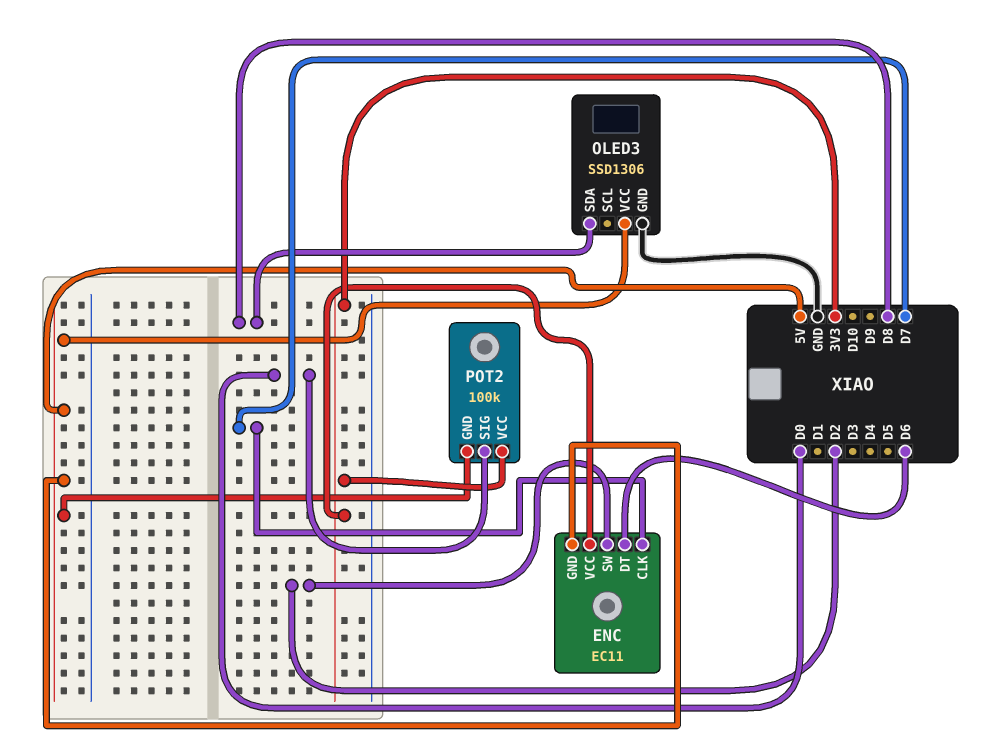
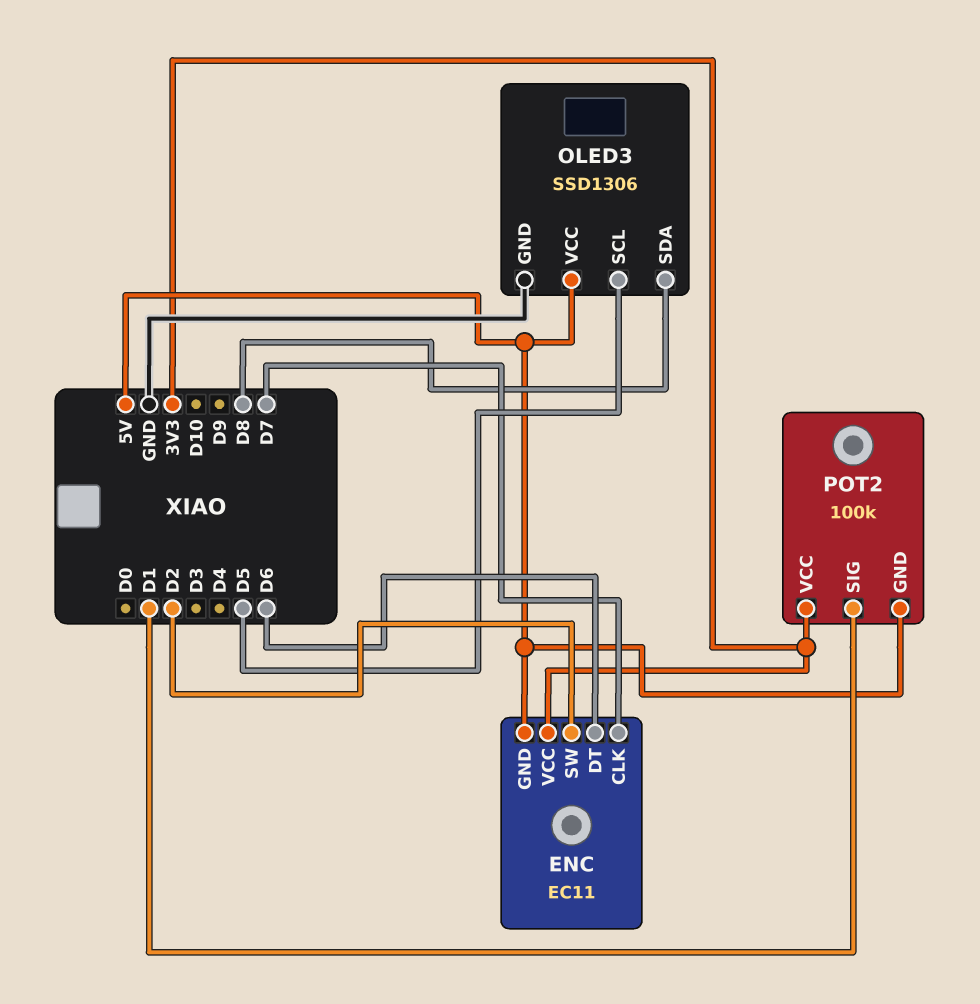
OLED3 pin SCL: none -> D5
POT2 pin SIG: D0 -> D1

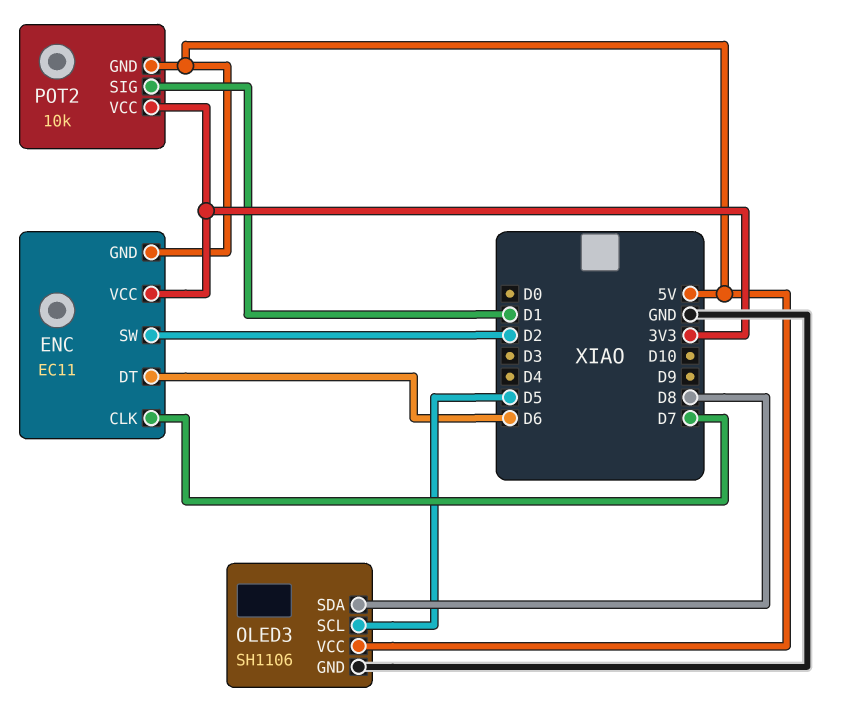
OLED3: SSD1306 -> SH1106
POT2: 100k -> 10k

